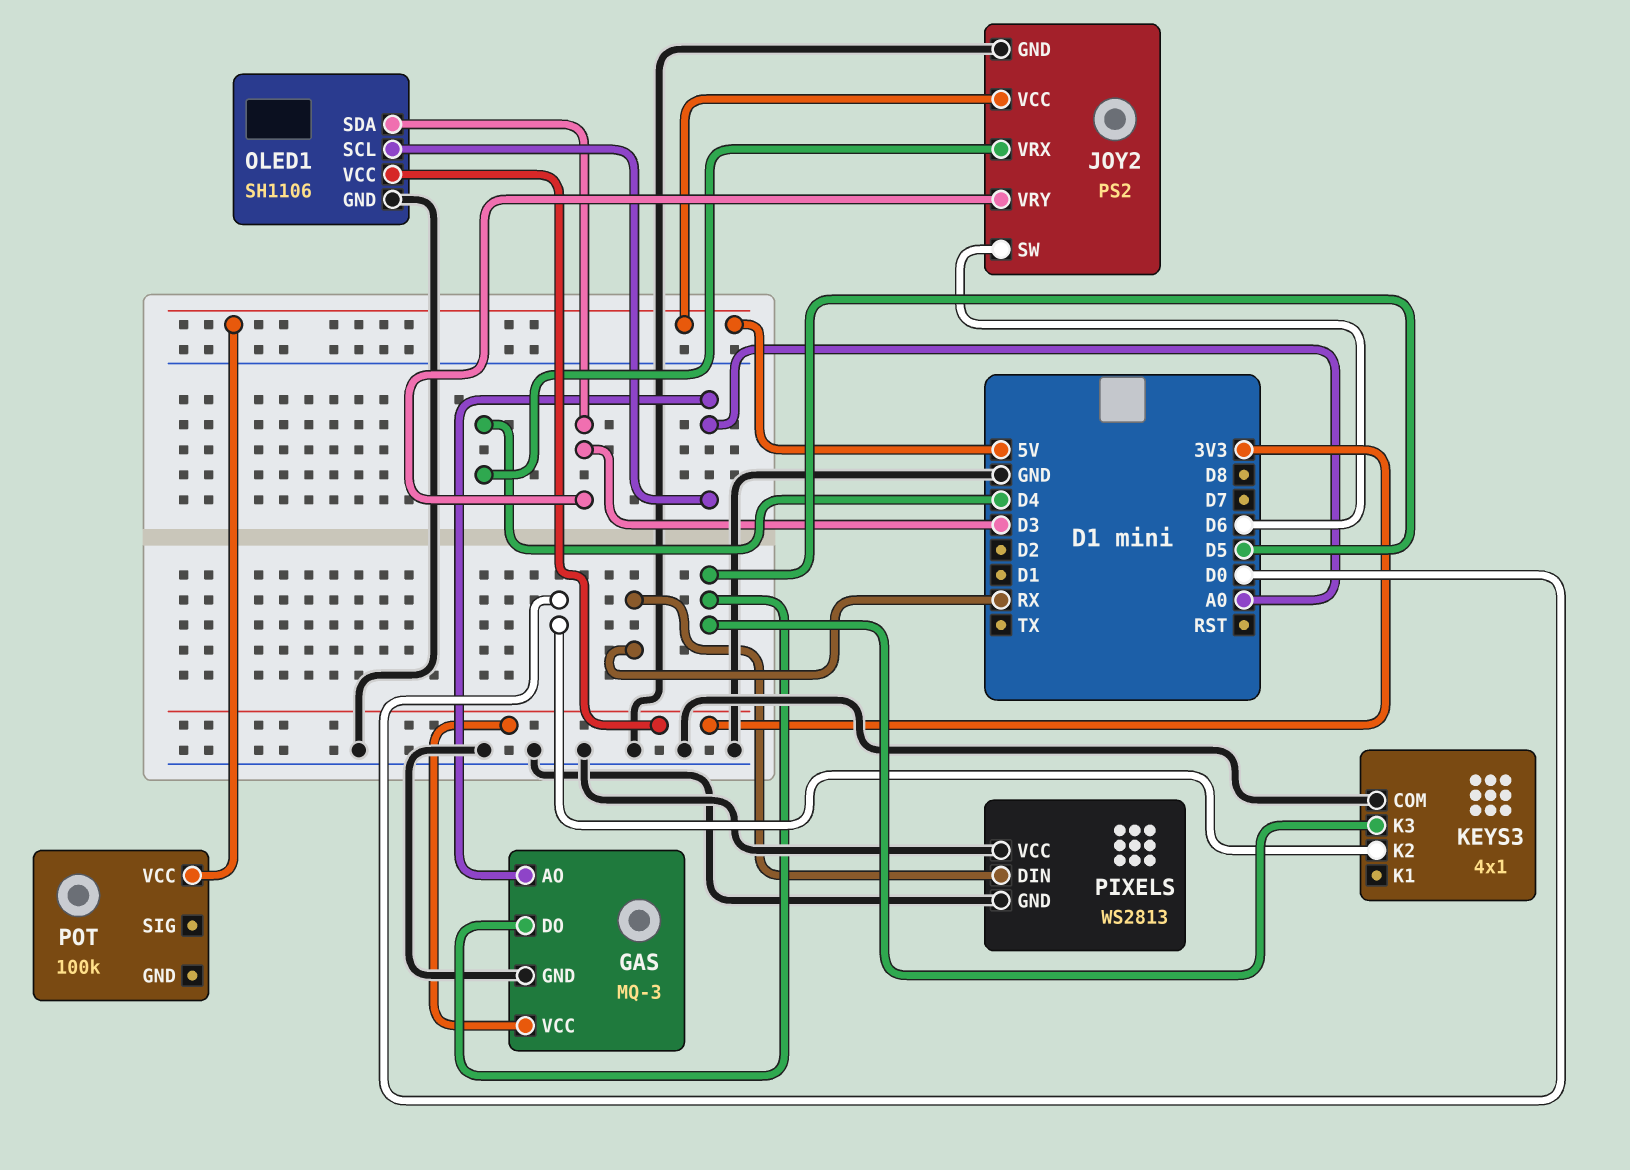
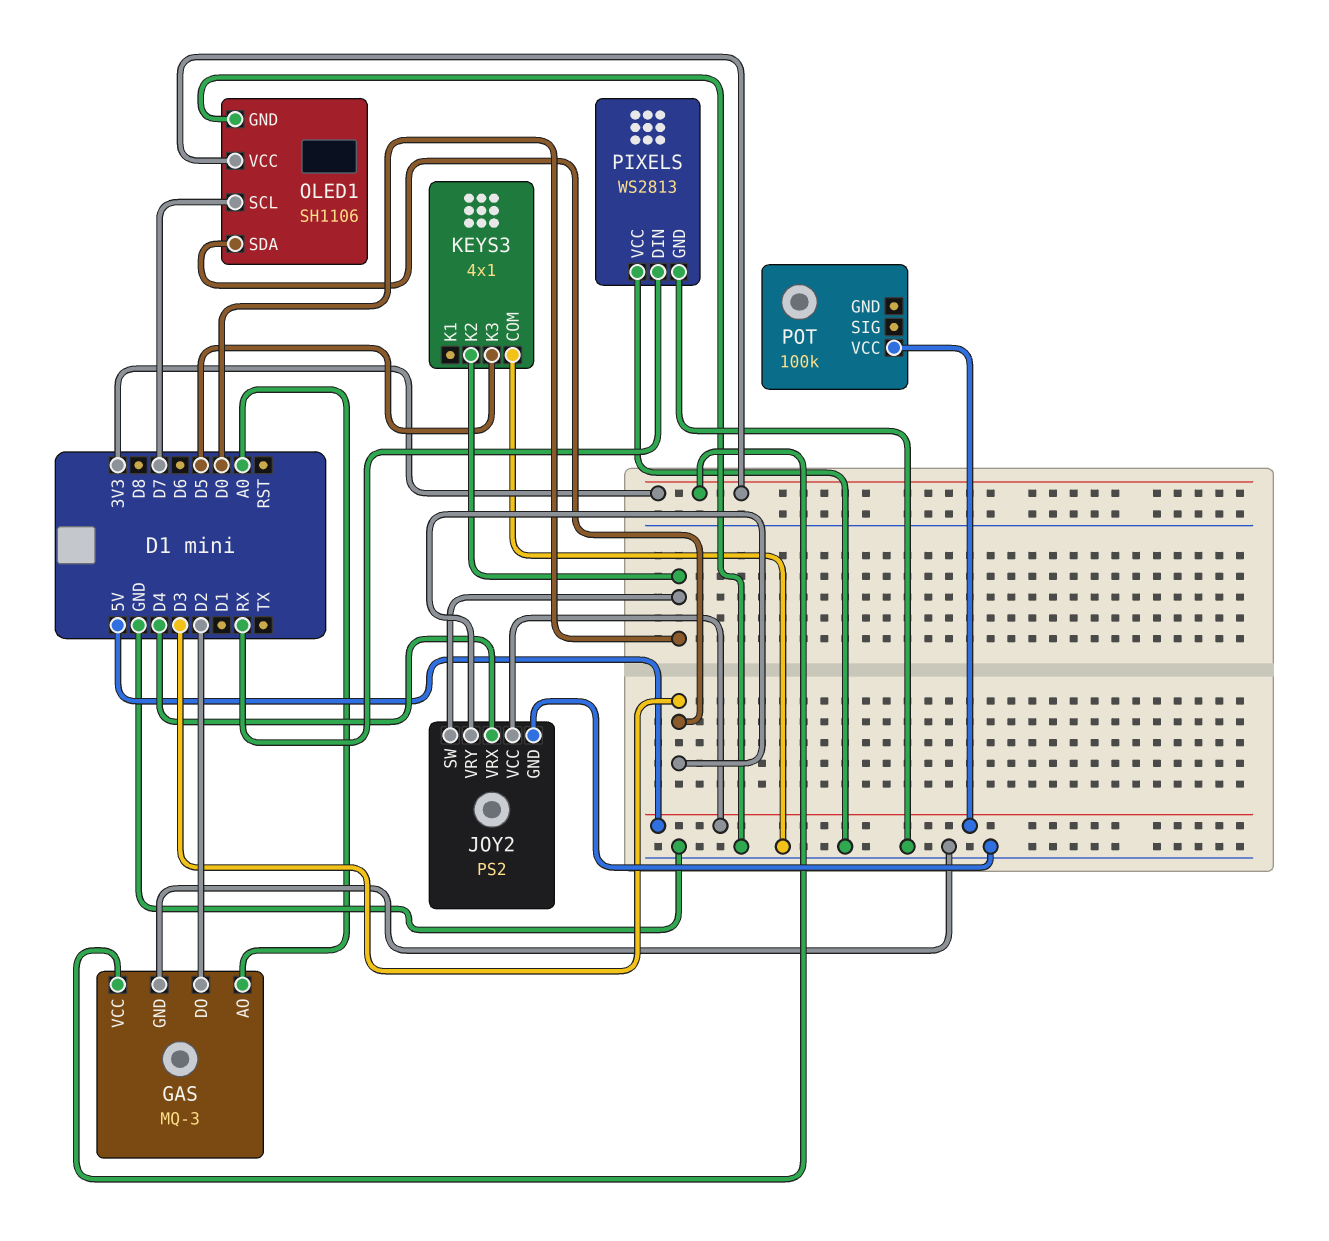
GAS pin DO: D5 -> D2
JOY2 pin SW: D6 -> D0
OLED1 pin SCL: A0 -> D7

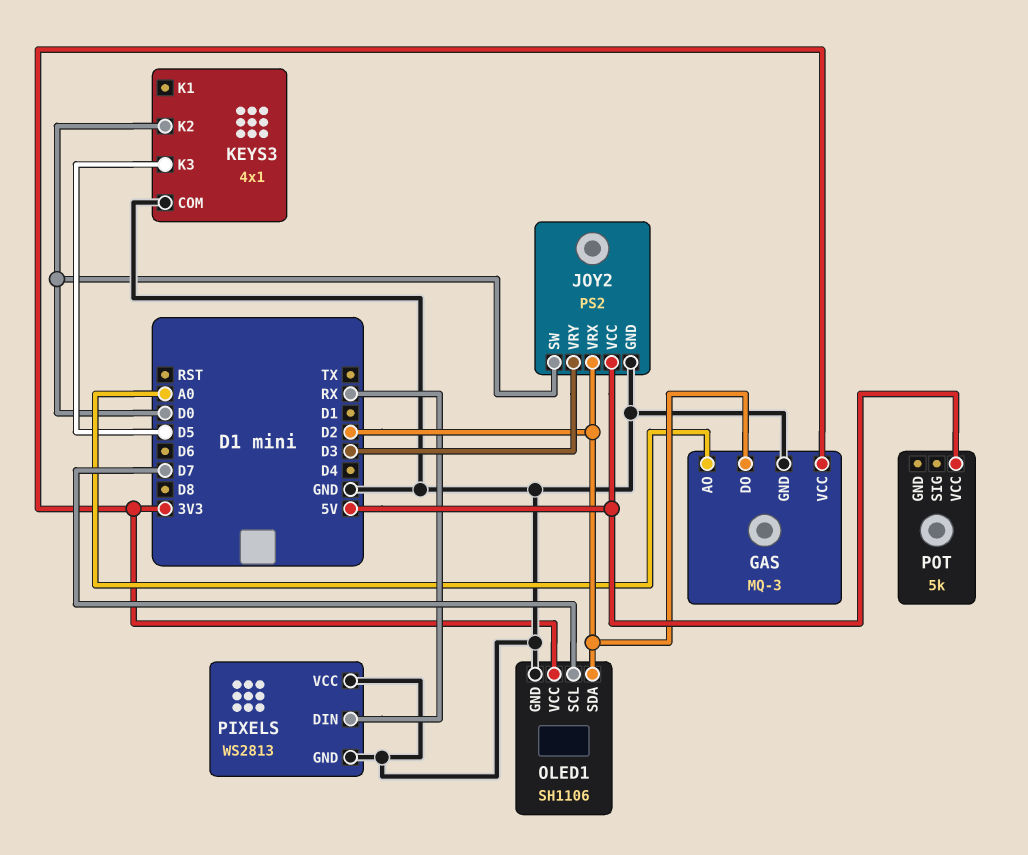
JOY2 pin VRX: D4 -> D2
OLED1 pin SDA: D3 -> D2
POT: 100k -> 5k

